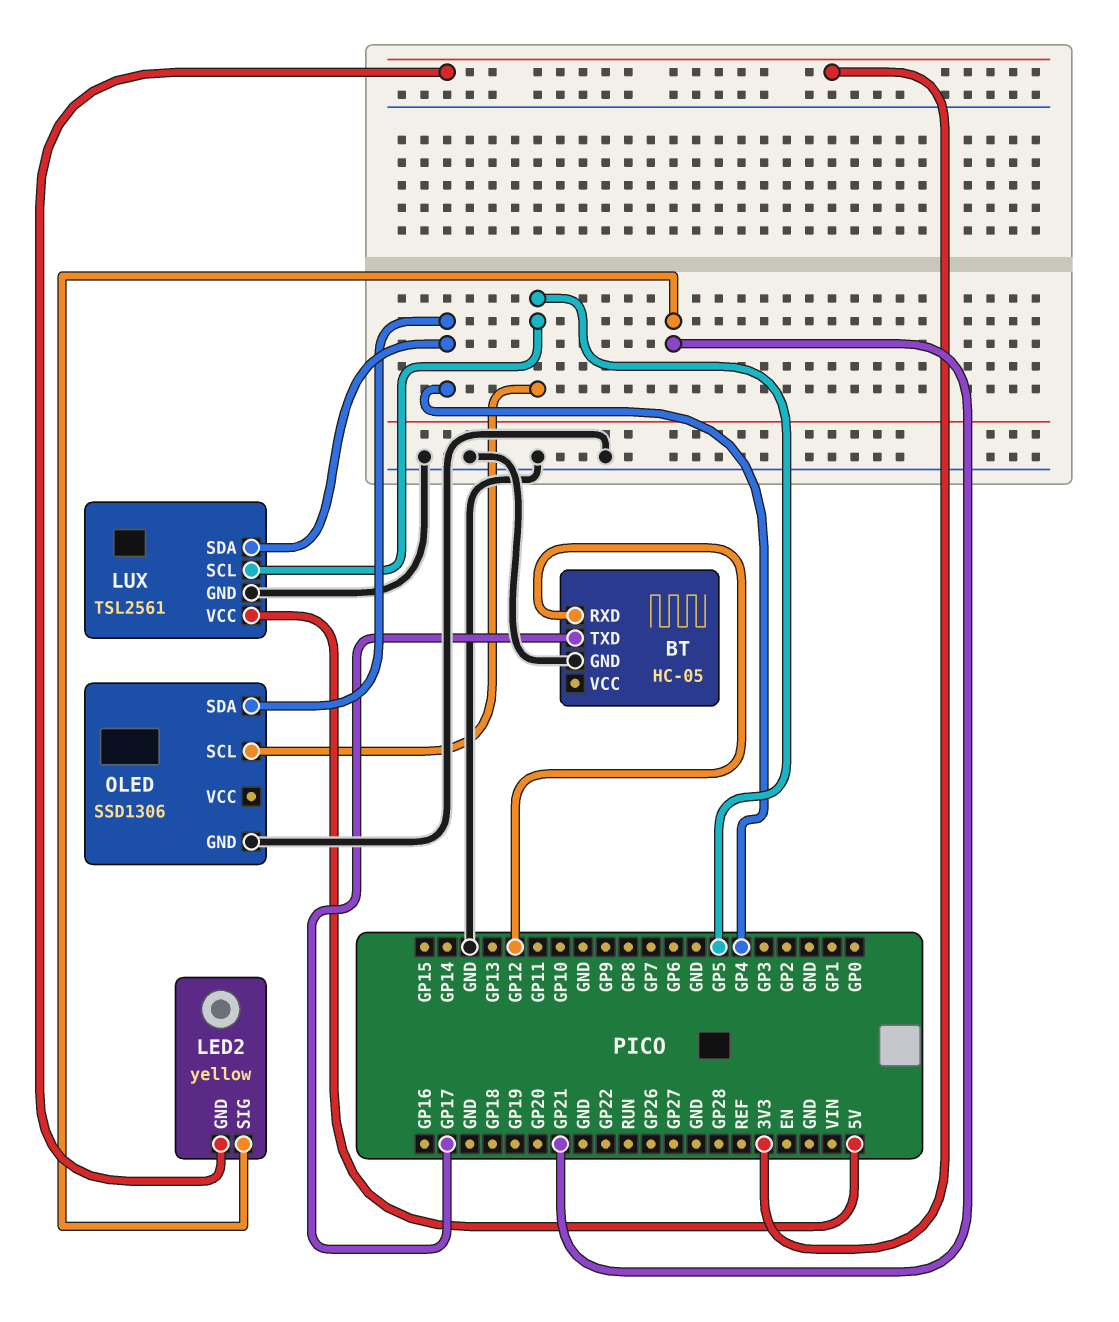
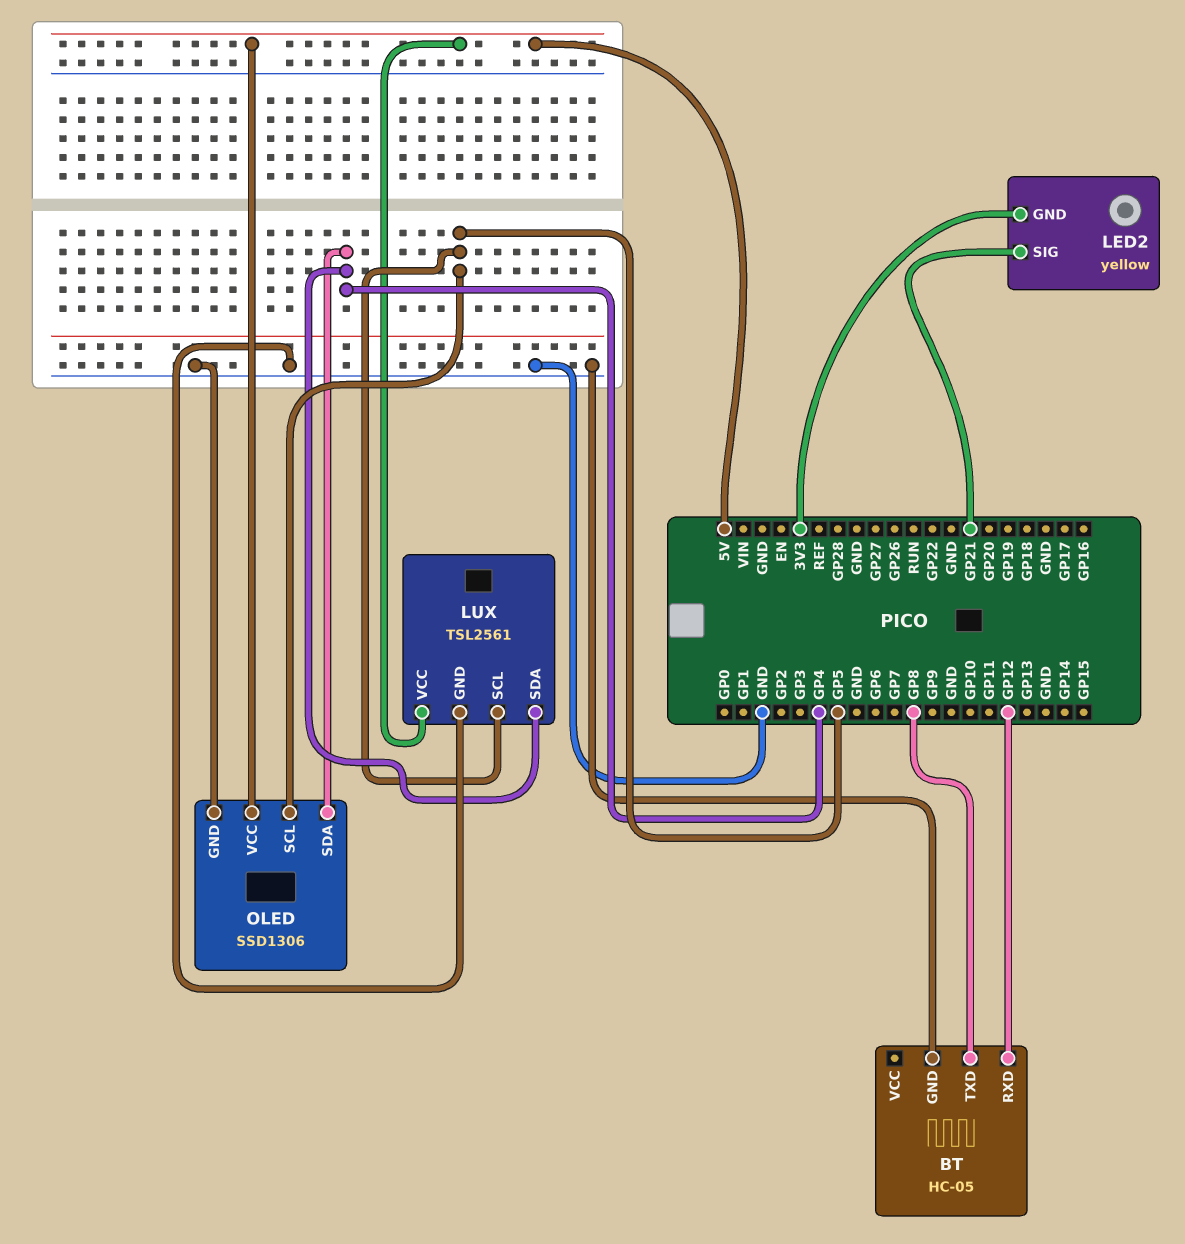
BT pin TXD: GP17 -> GP8
OLED pin VCC: none -> 5V

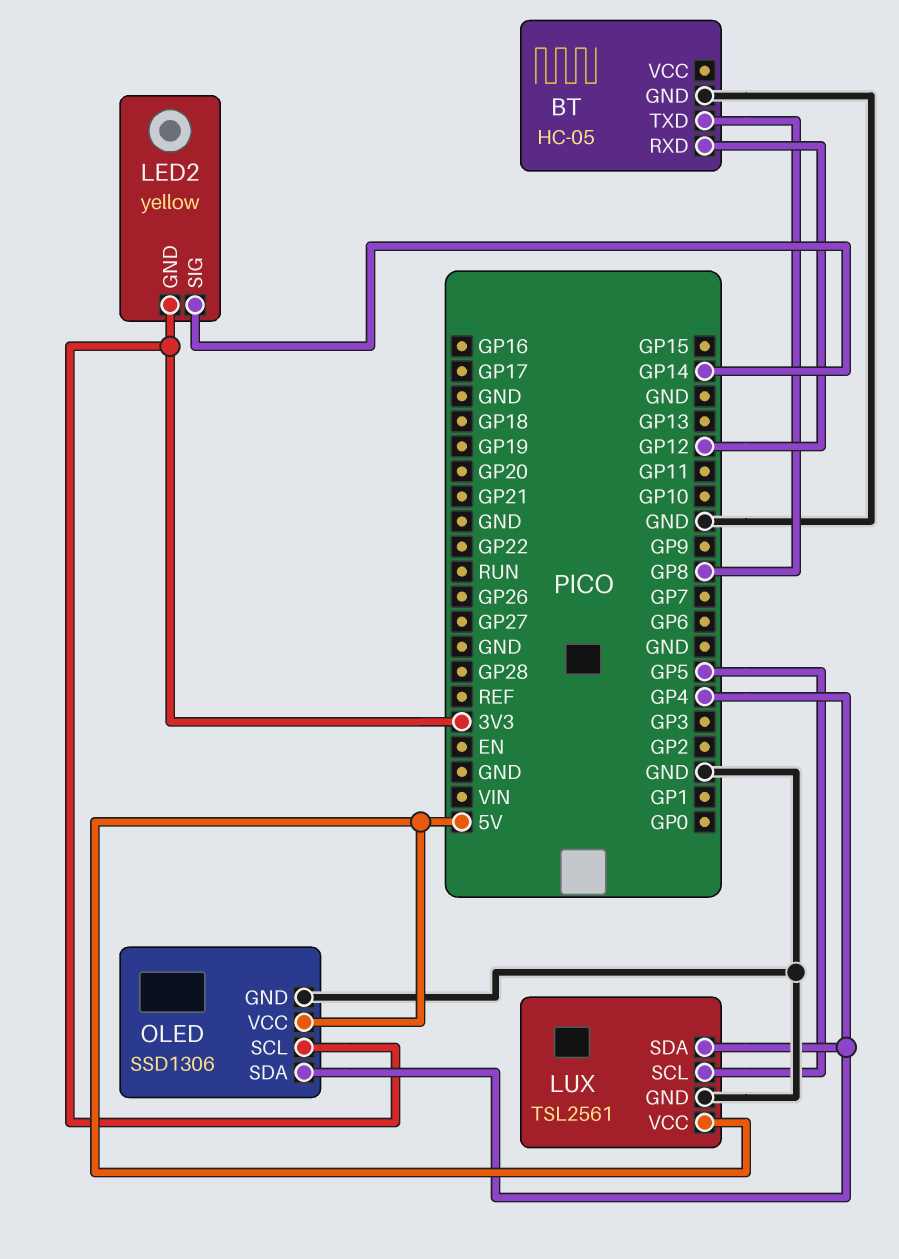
LED2 pin SIG: GP21 -> GP14
OLED pin SCL: GP5 -> 3V3

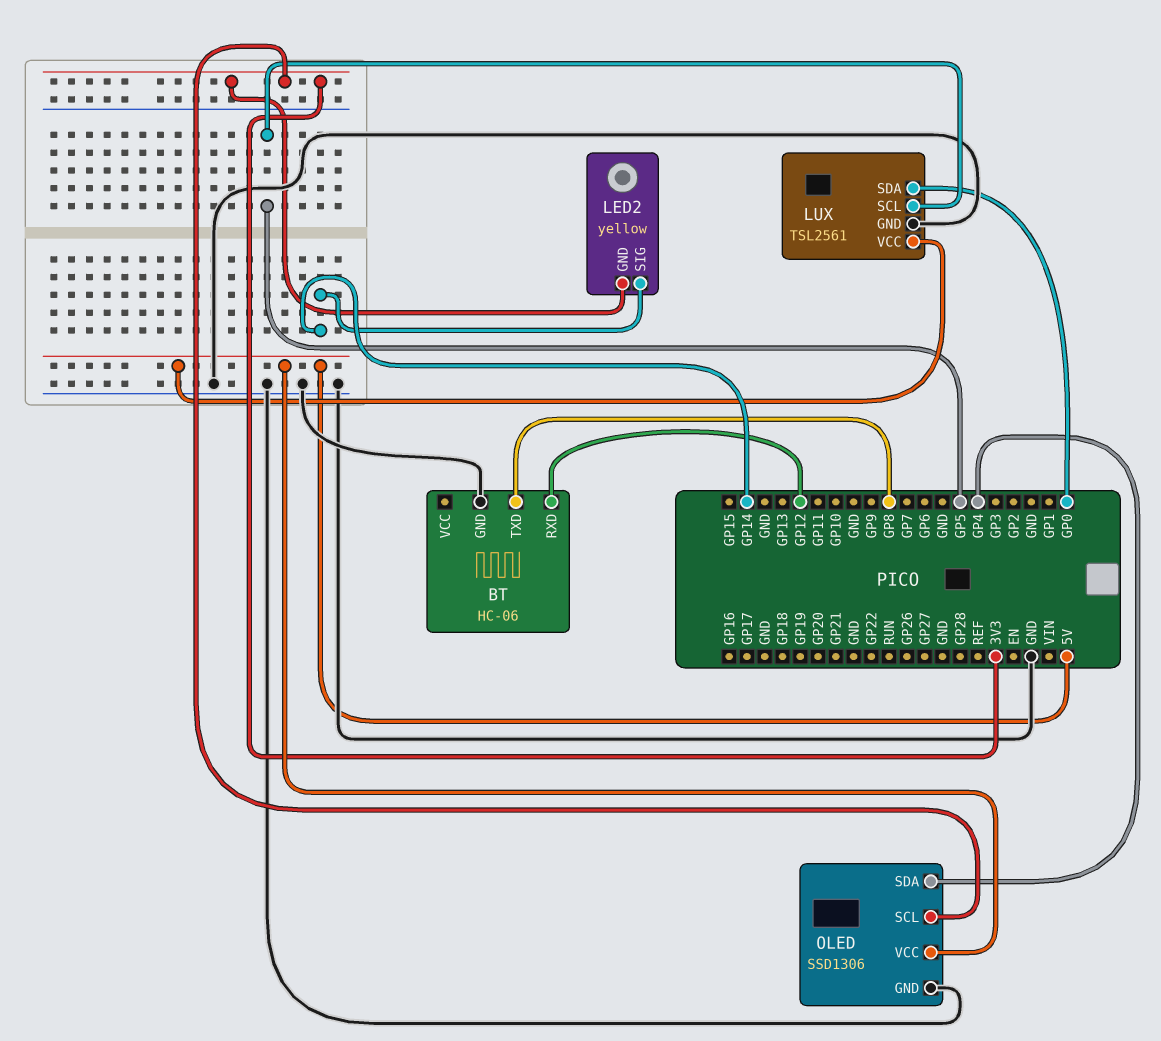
BT: HC-05 -> HC-06
LUX pin SDA: GP4 -> GP0

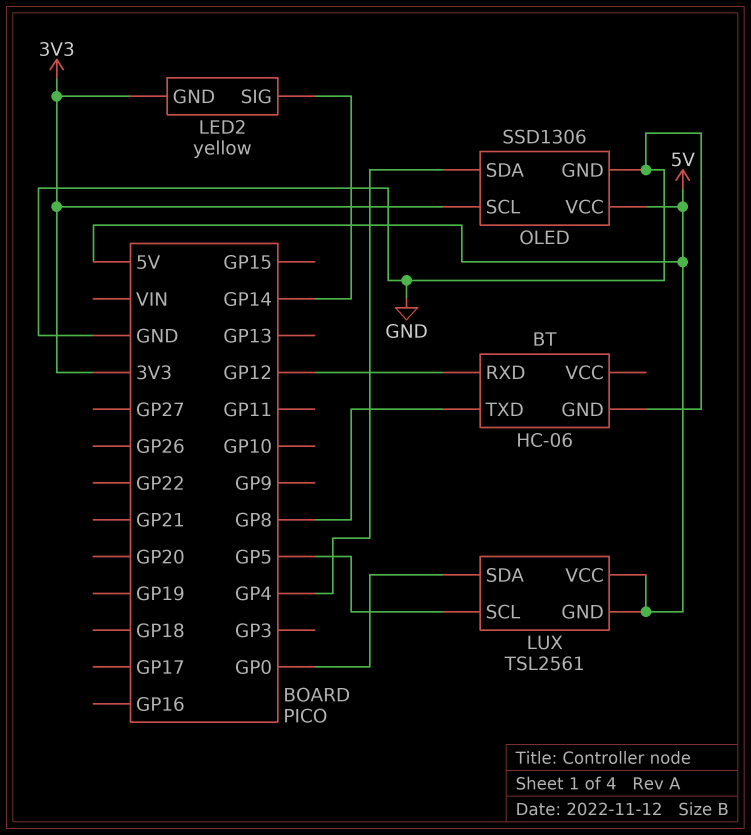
LUX pin GND: GND -> 5V

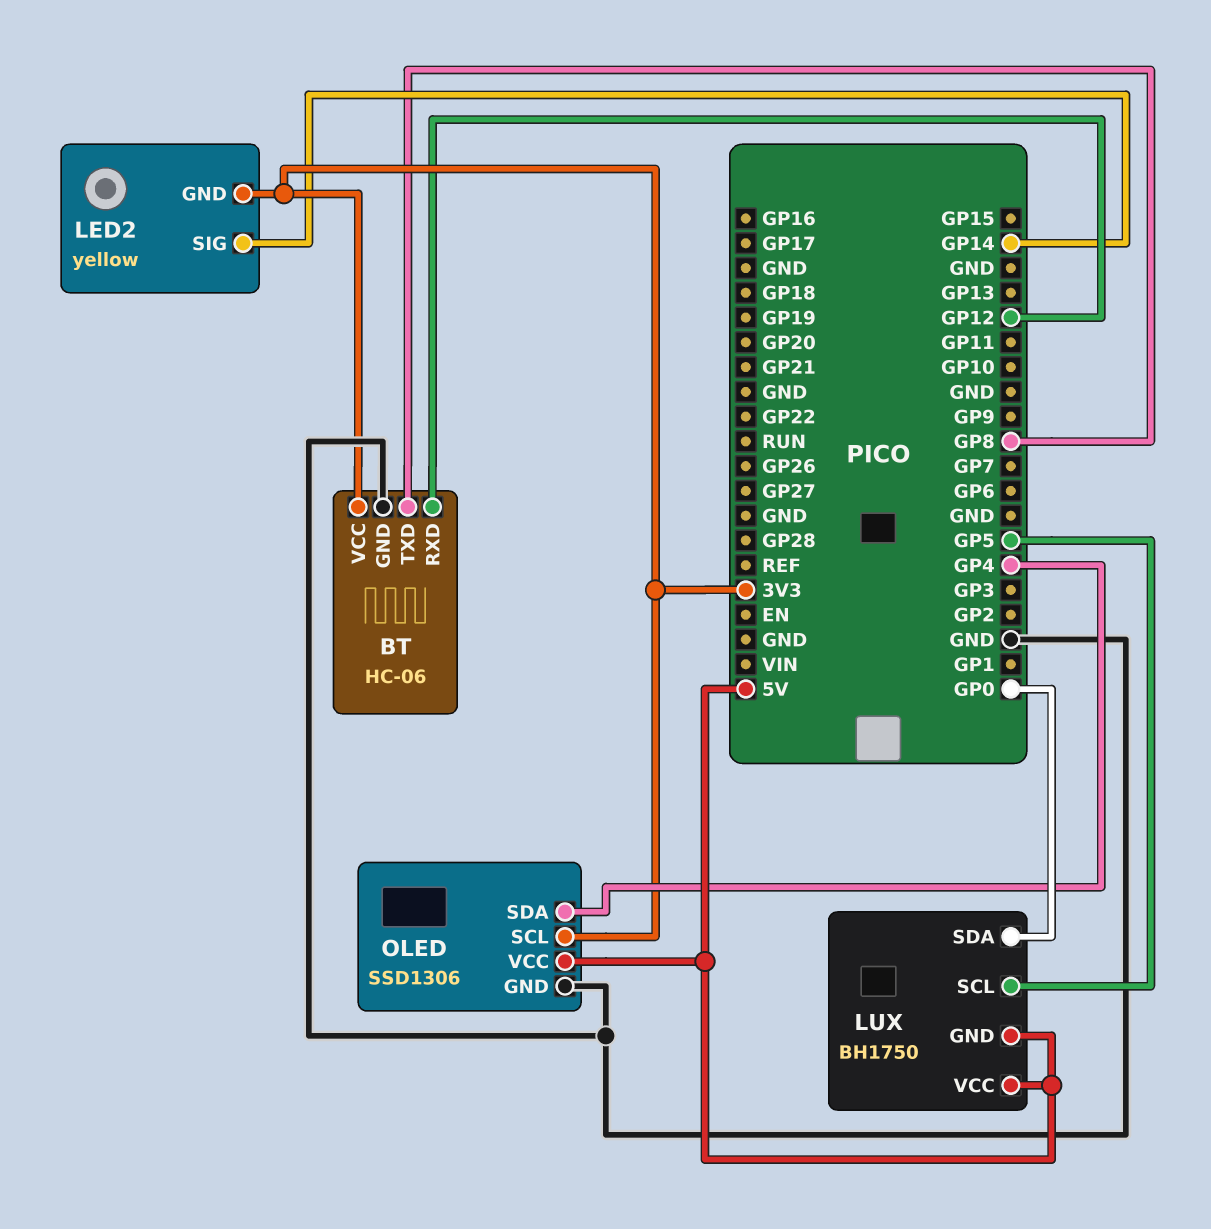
BT pin VCC: none -> 3V3
LUX: TSL2561 -> BH1750

